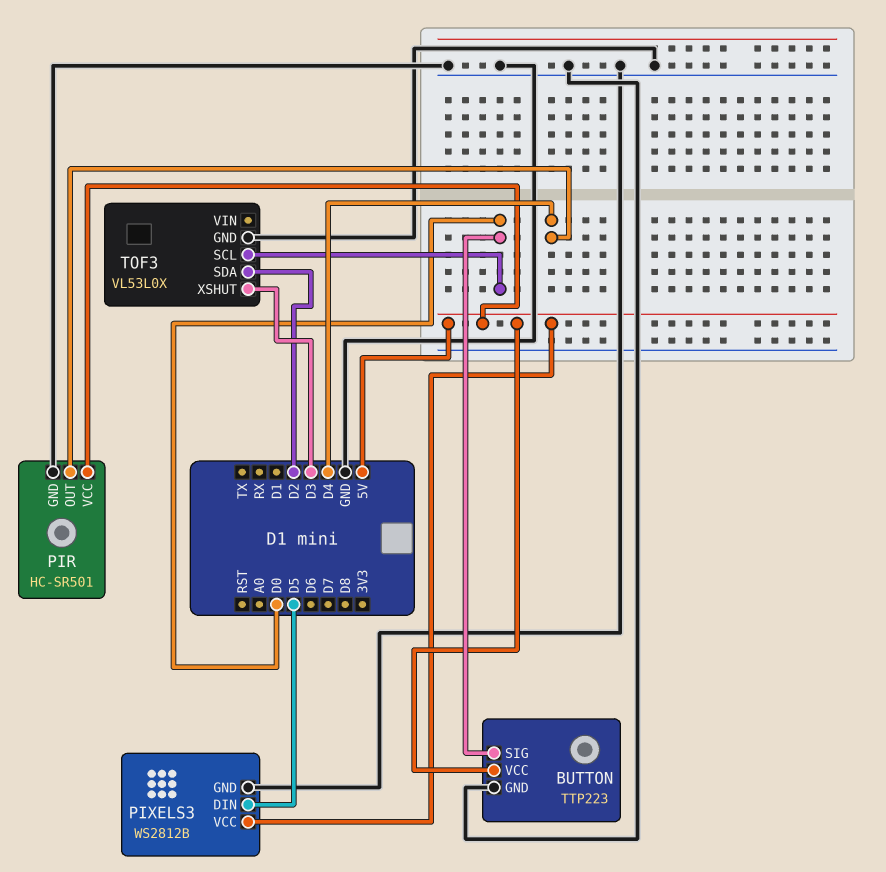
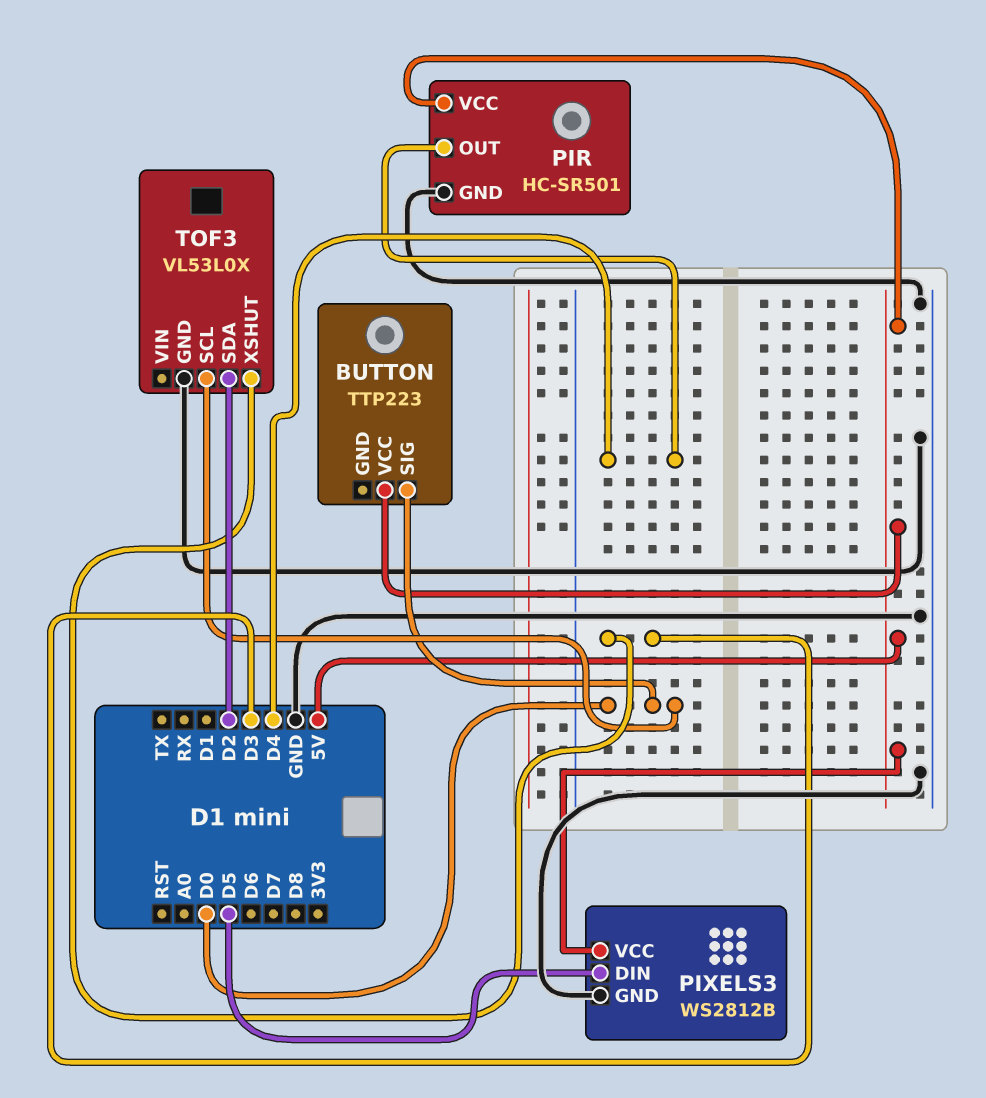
BUTTON pin GND: GND -> none

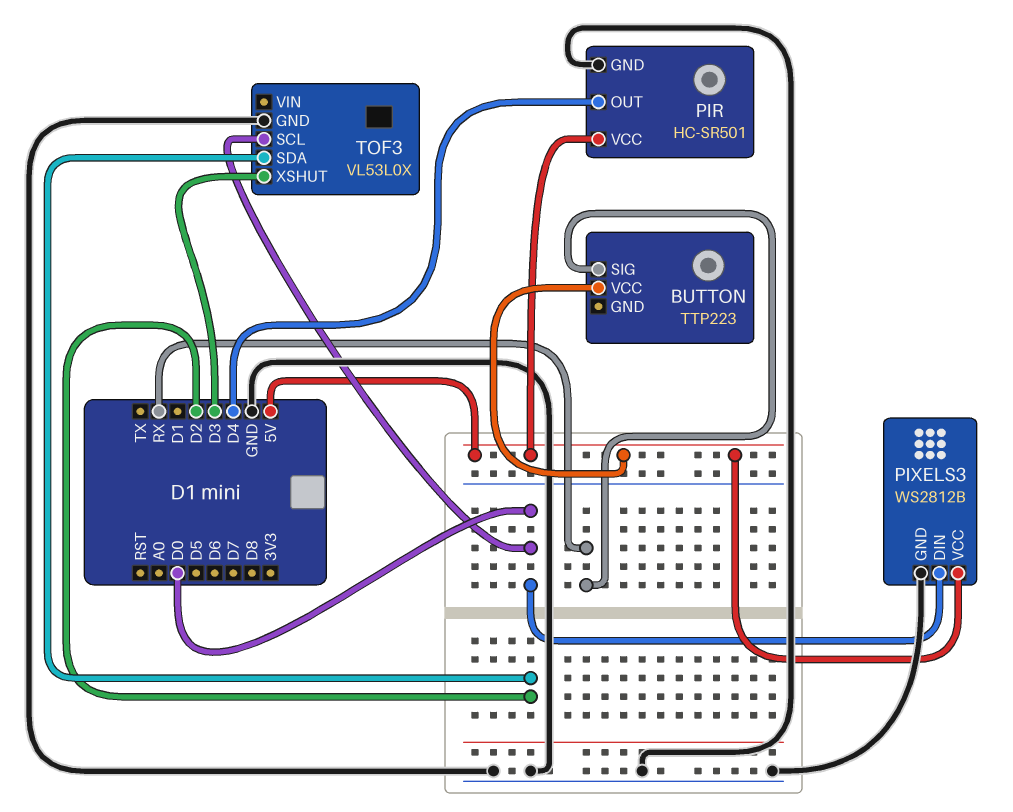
BUTTON pin SIG: D0 -> RX
PIXELS3 pin DIN: D5 -> D0

